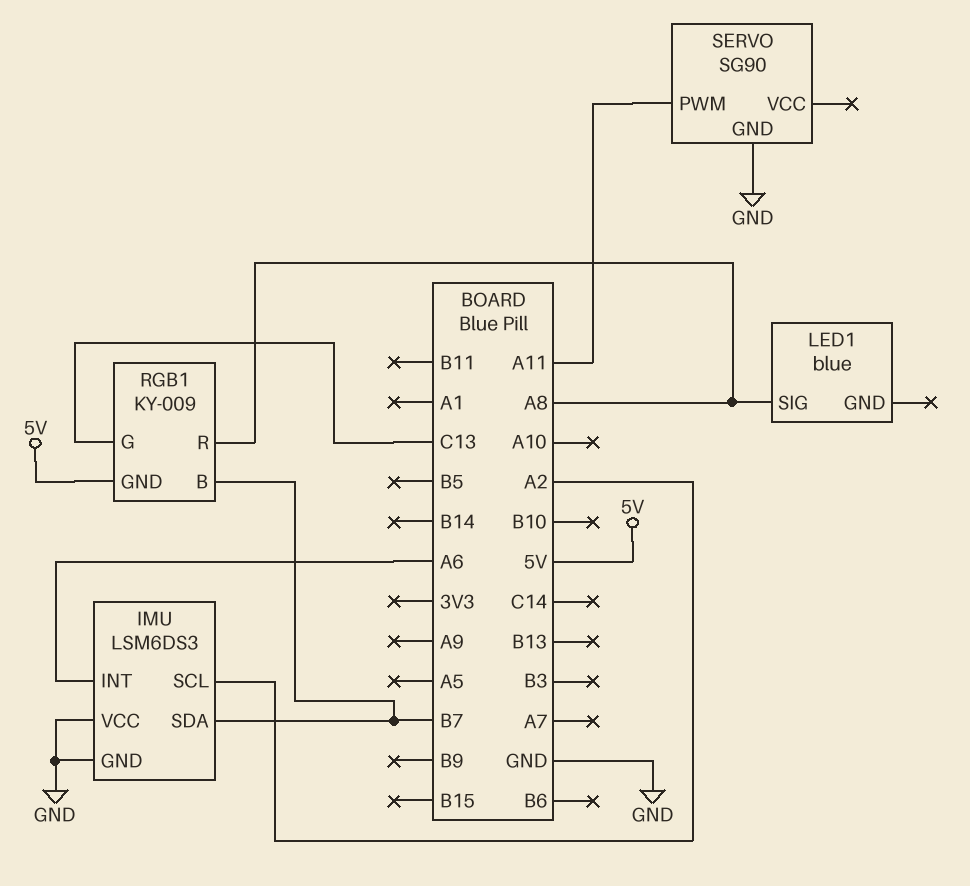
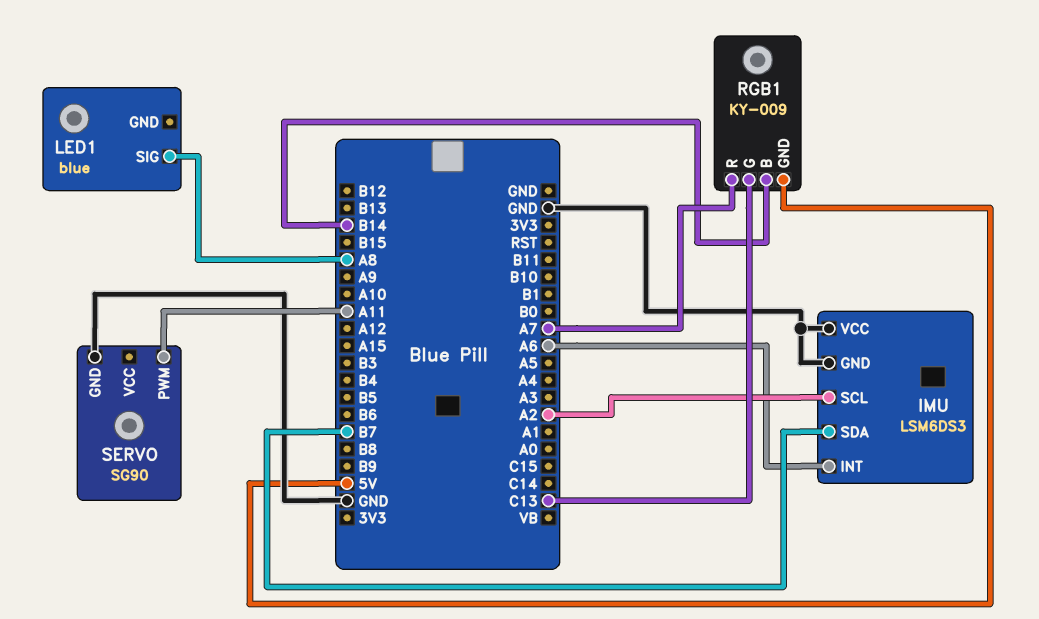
RGB1 pin B: B7 -> B14
RGB1 pin R: A8 -> A7

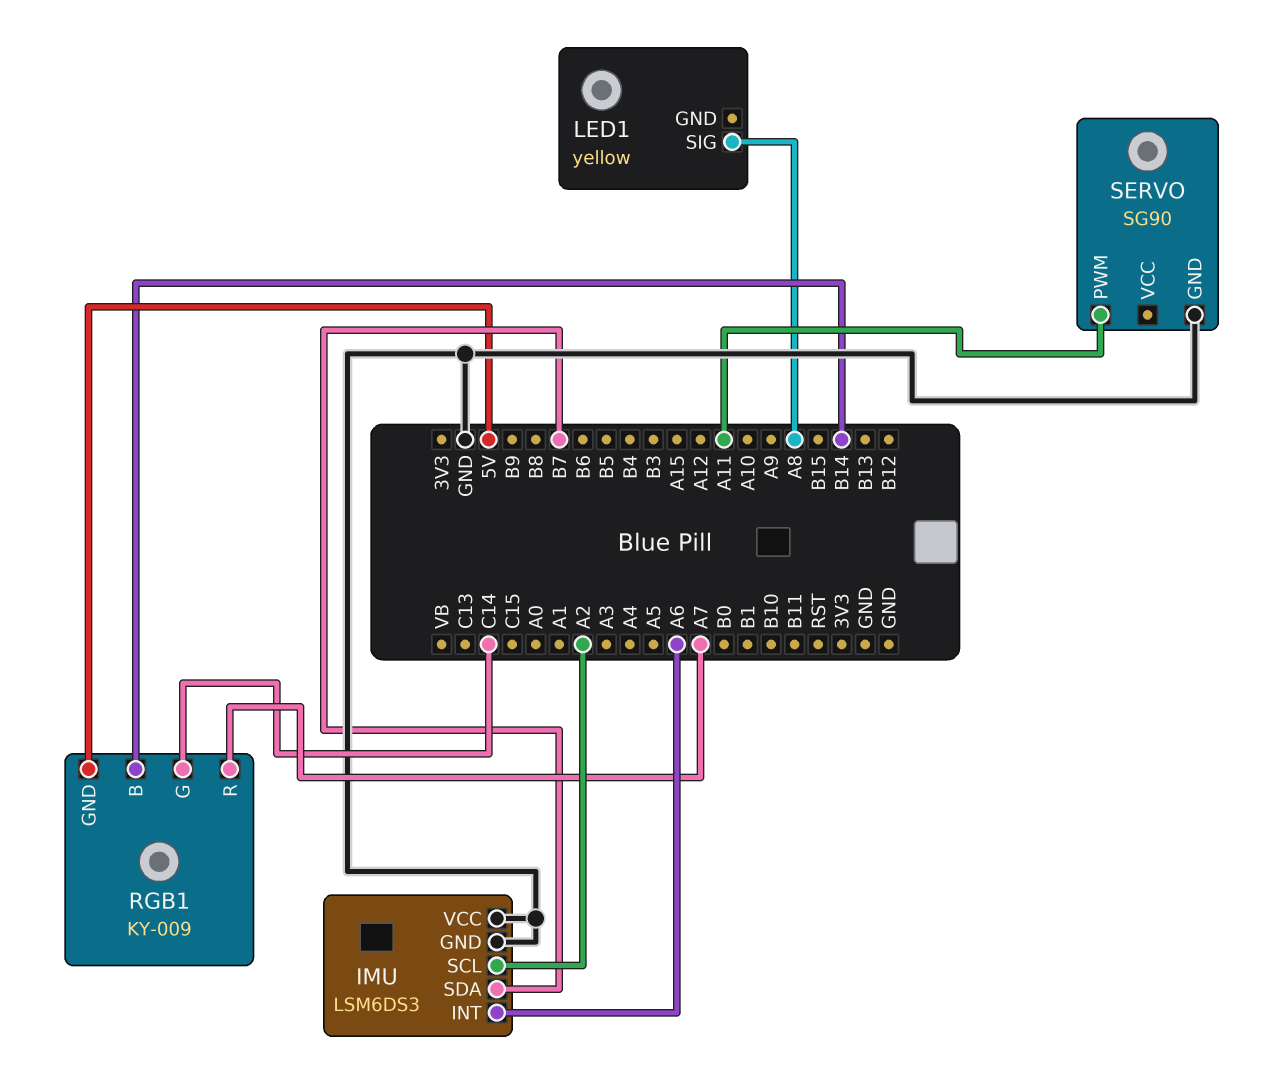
LED1: blue -> yellow
RGB1 pin G: C13 -> C14

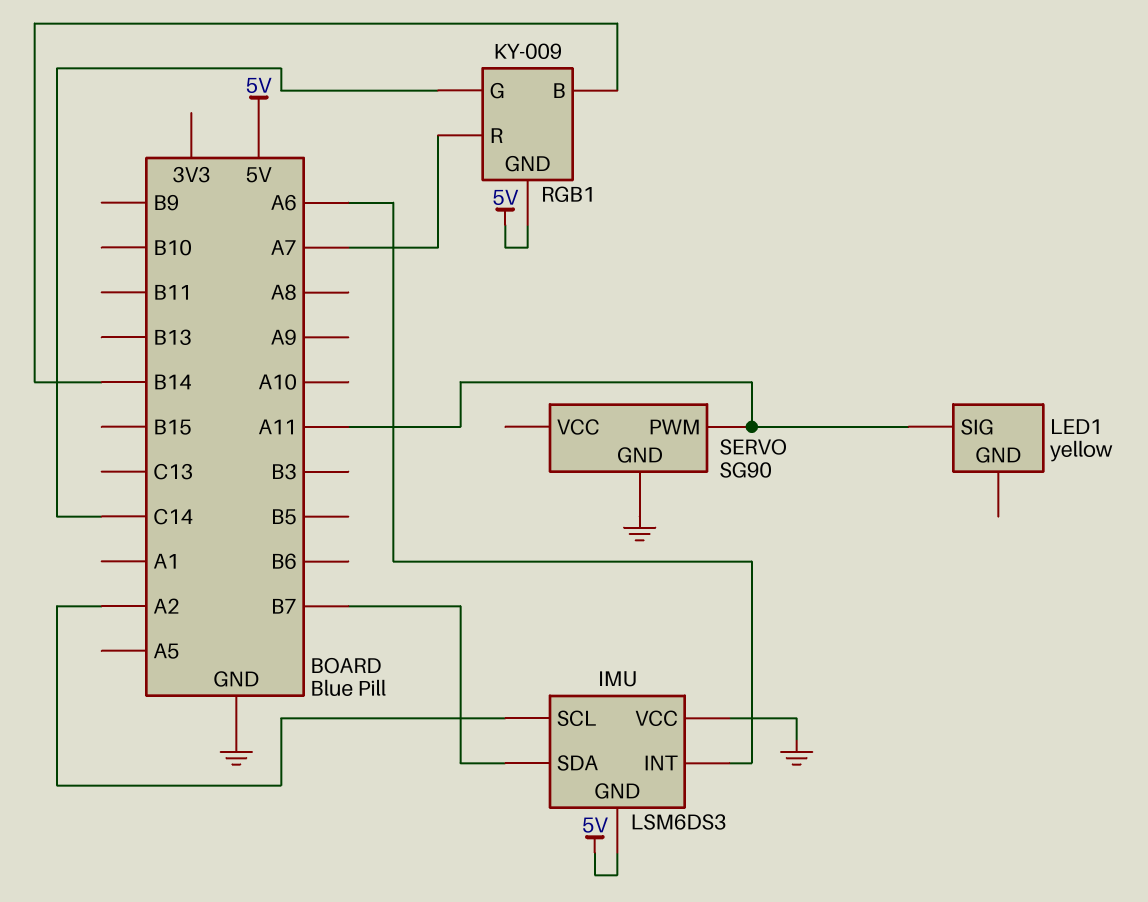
IMU pin GND: GND -> 5V
LED1 pin SIG: A8 -> A11

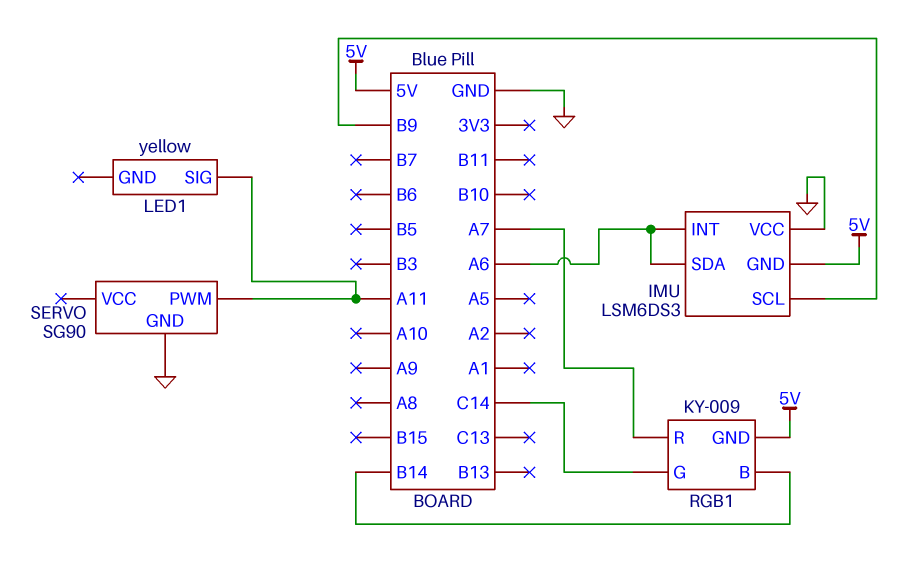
IMU pin SCL: A2 -> B9
IMU pin SDA: B7 -> A6

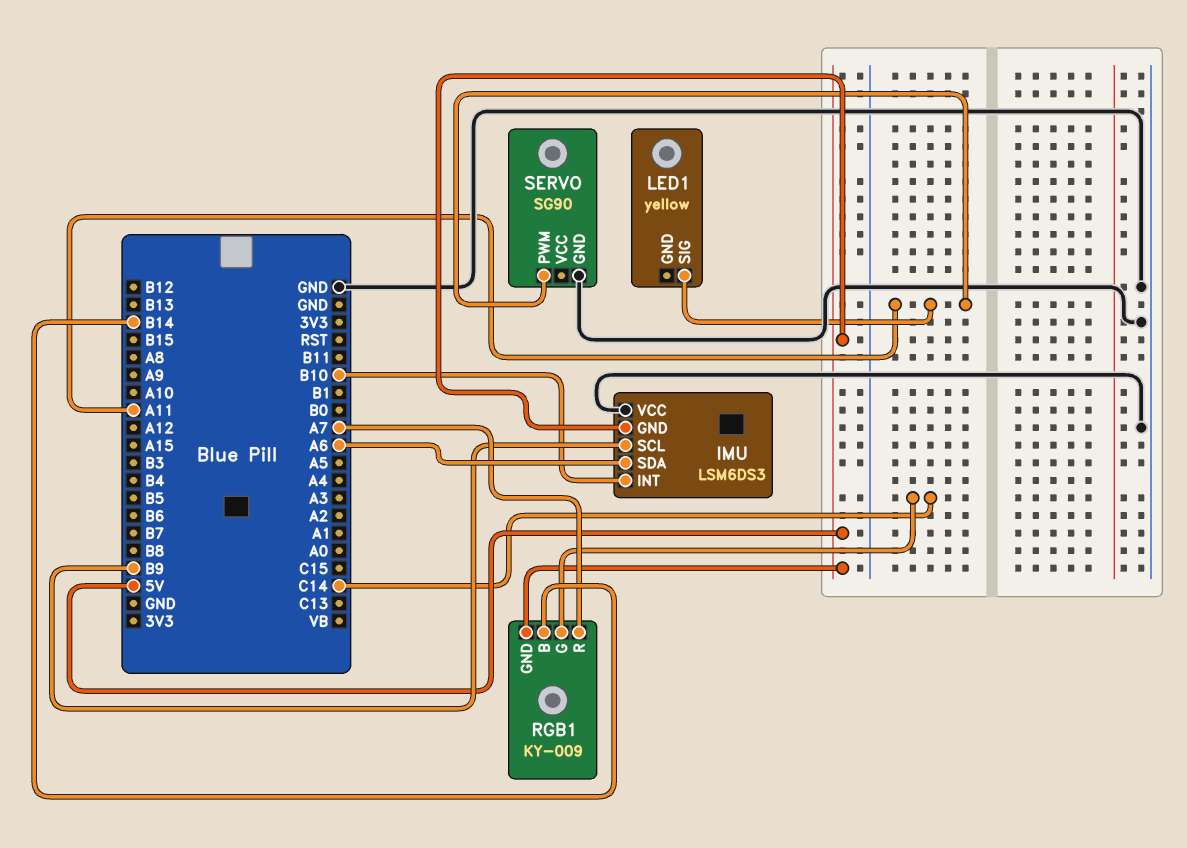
IMU pin INT: A6 -> B10

